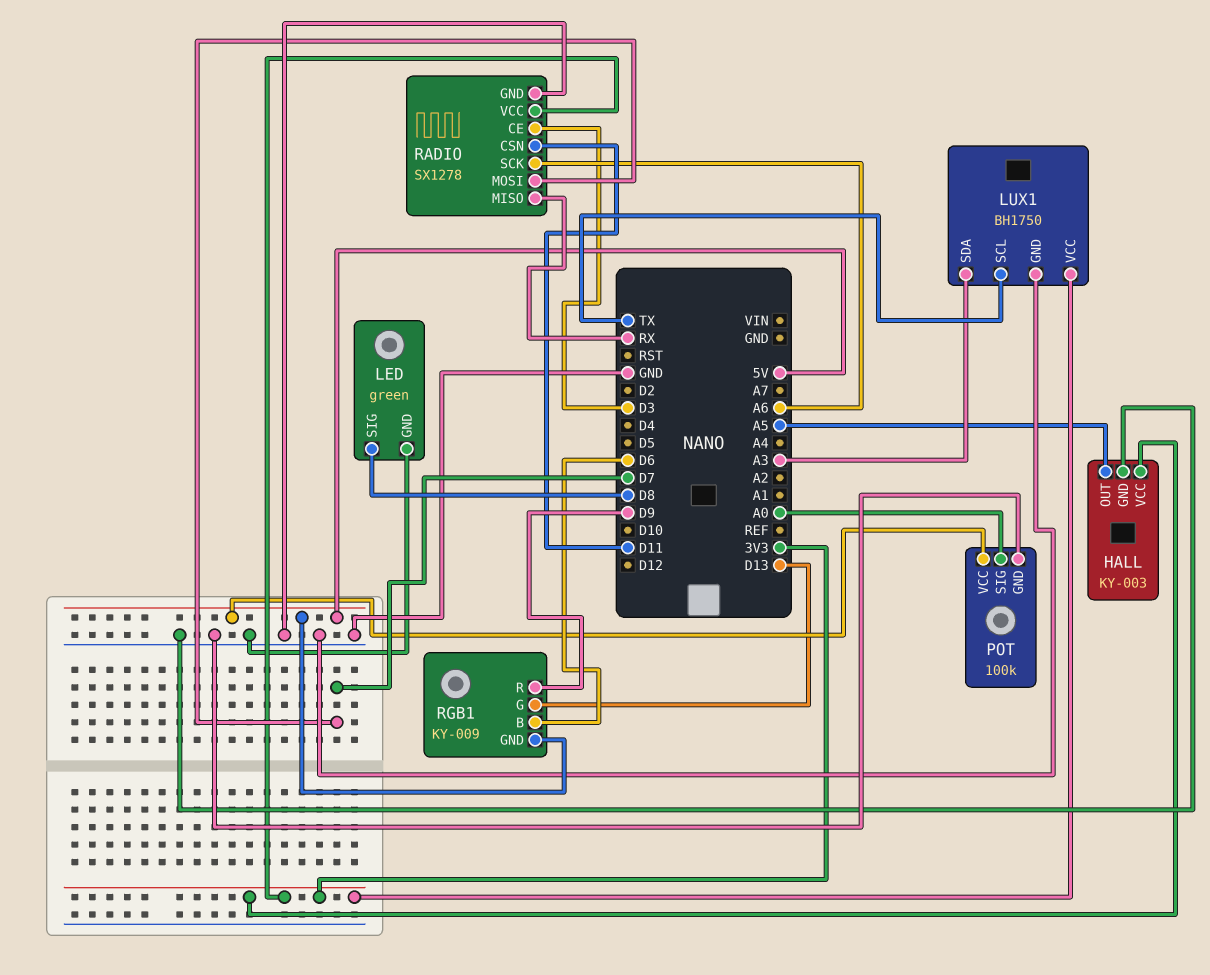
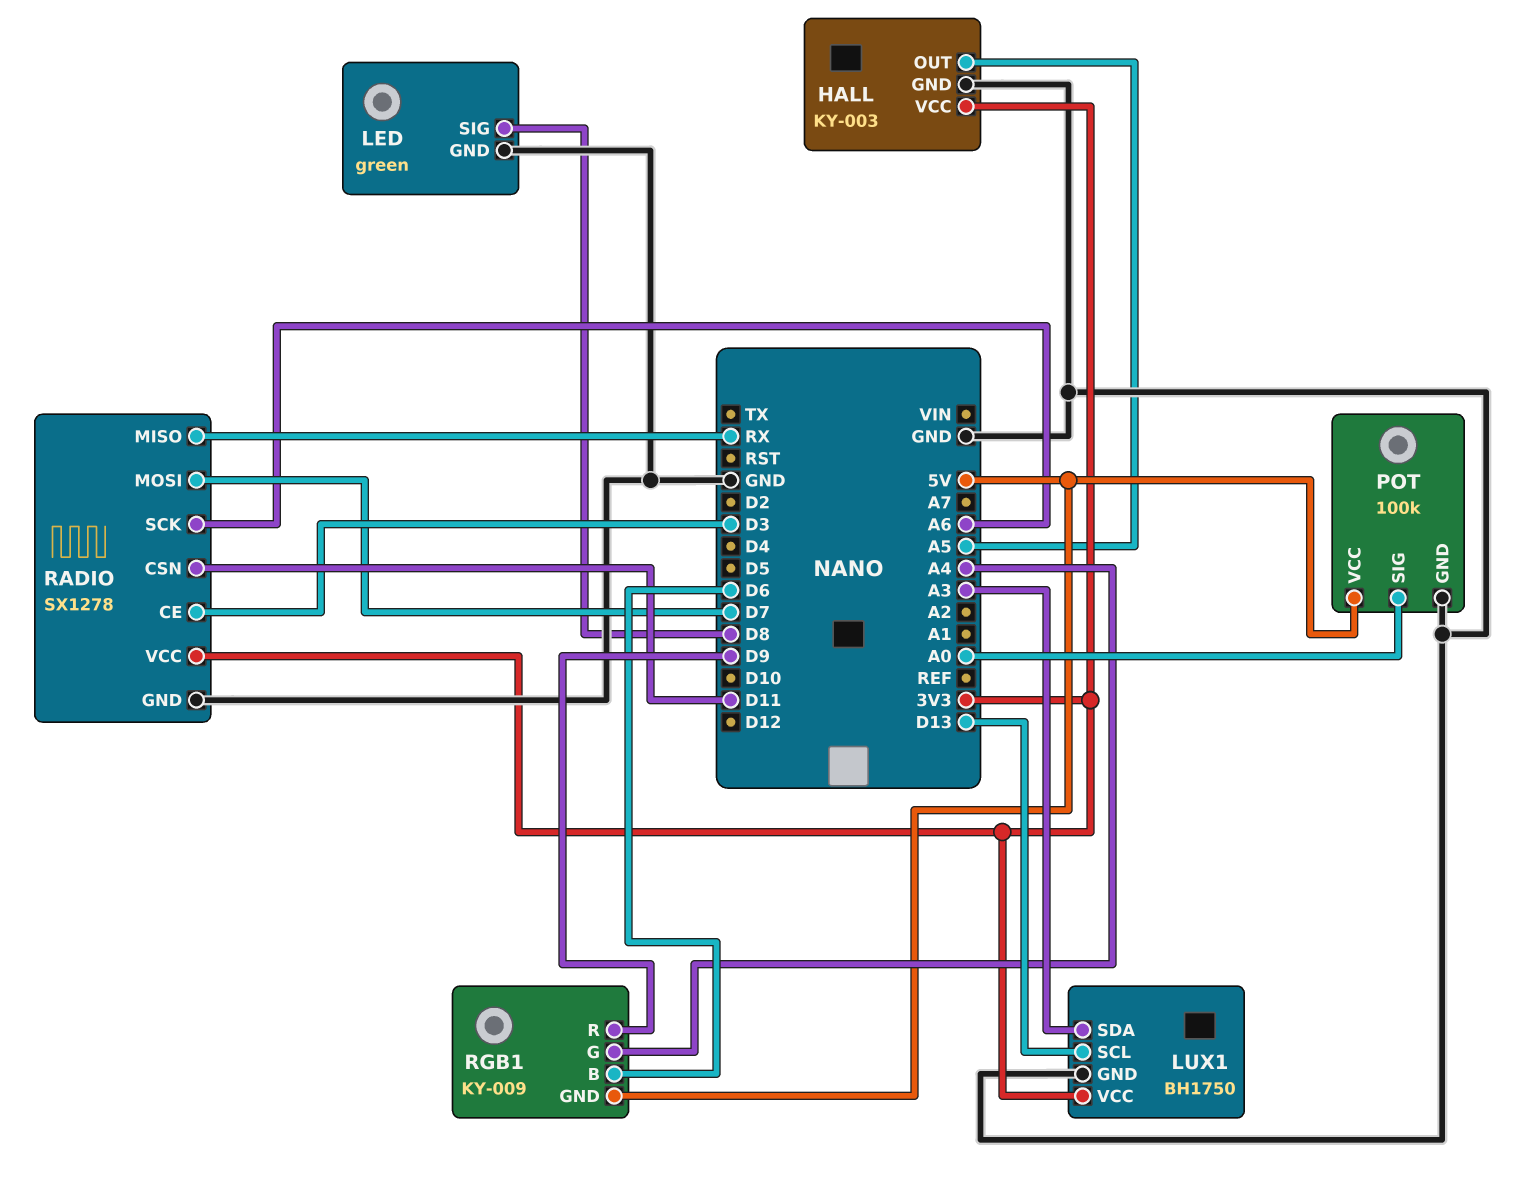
LUX1 pin SCL: TX -> D13
RGB1 pin G: D13 -> A4

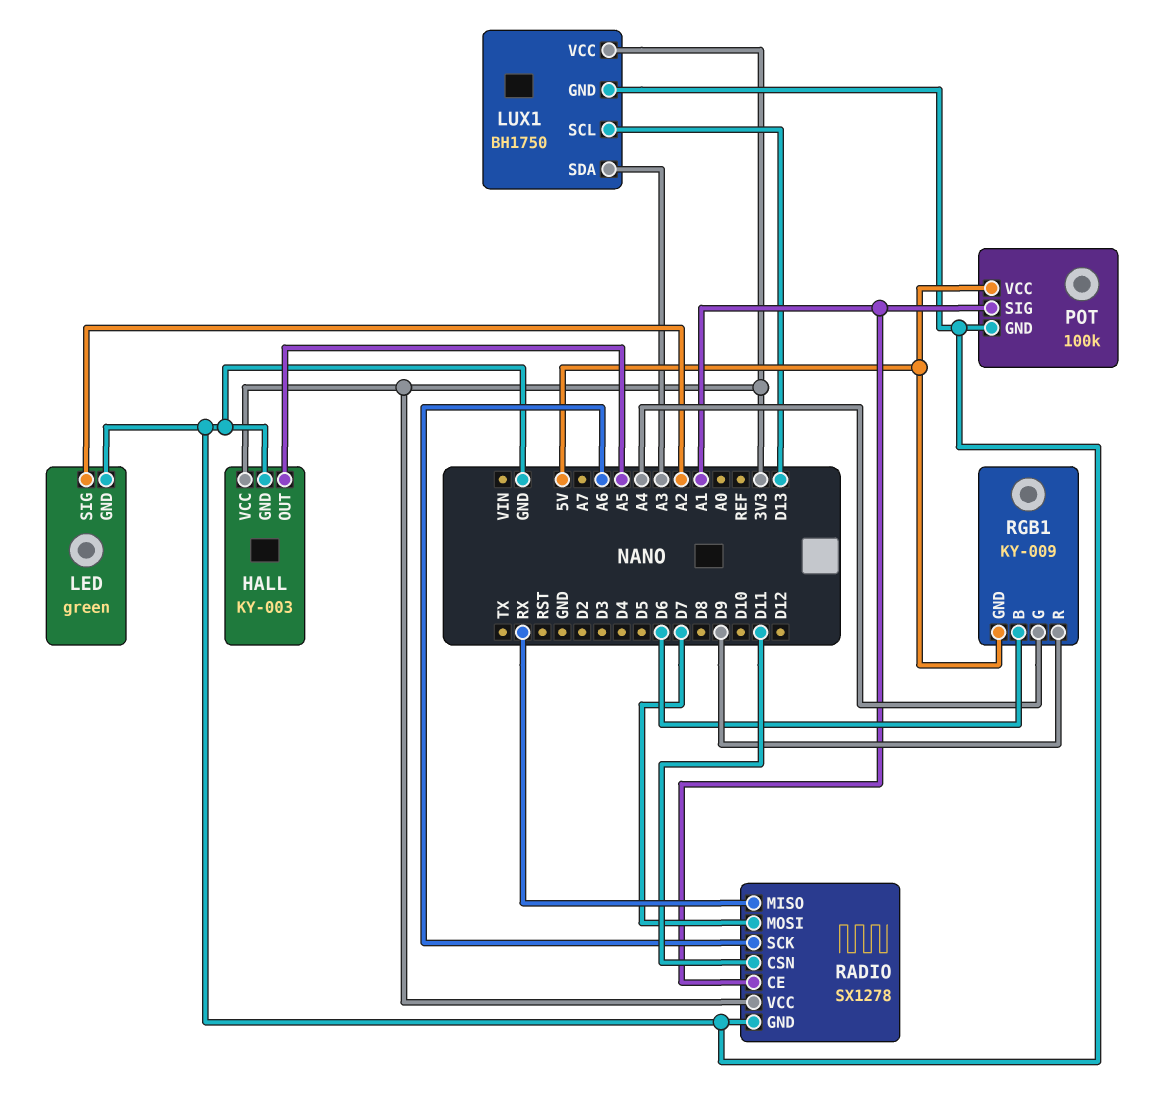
LED pin SIG: D8 -> A2
POT pin SIG: A0 -> A1
RADIO pin CE: D3 -> A1

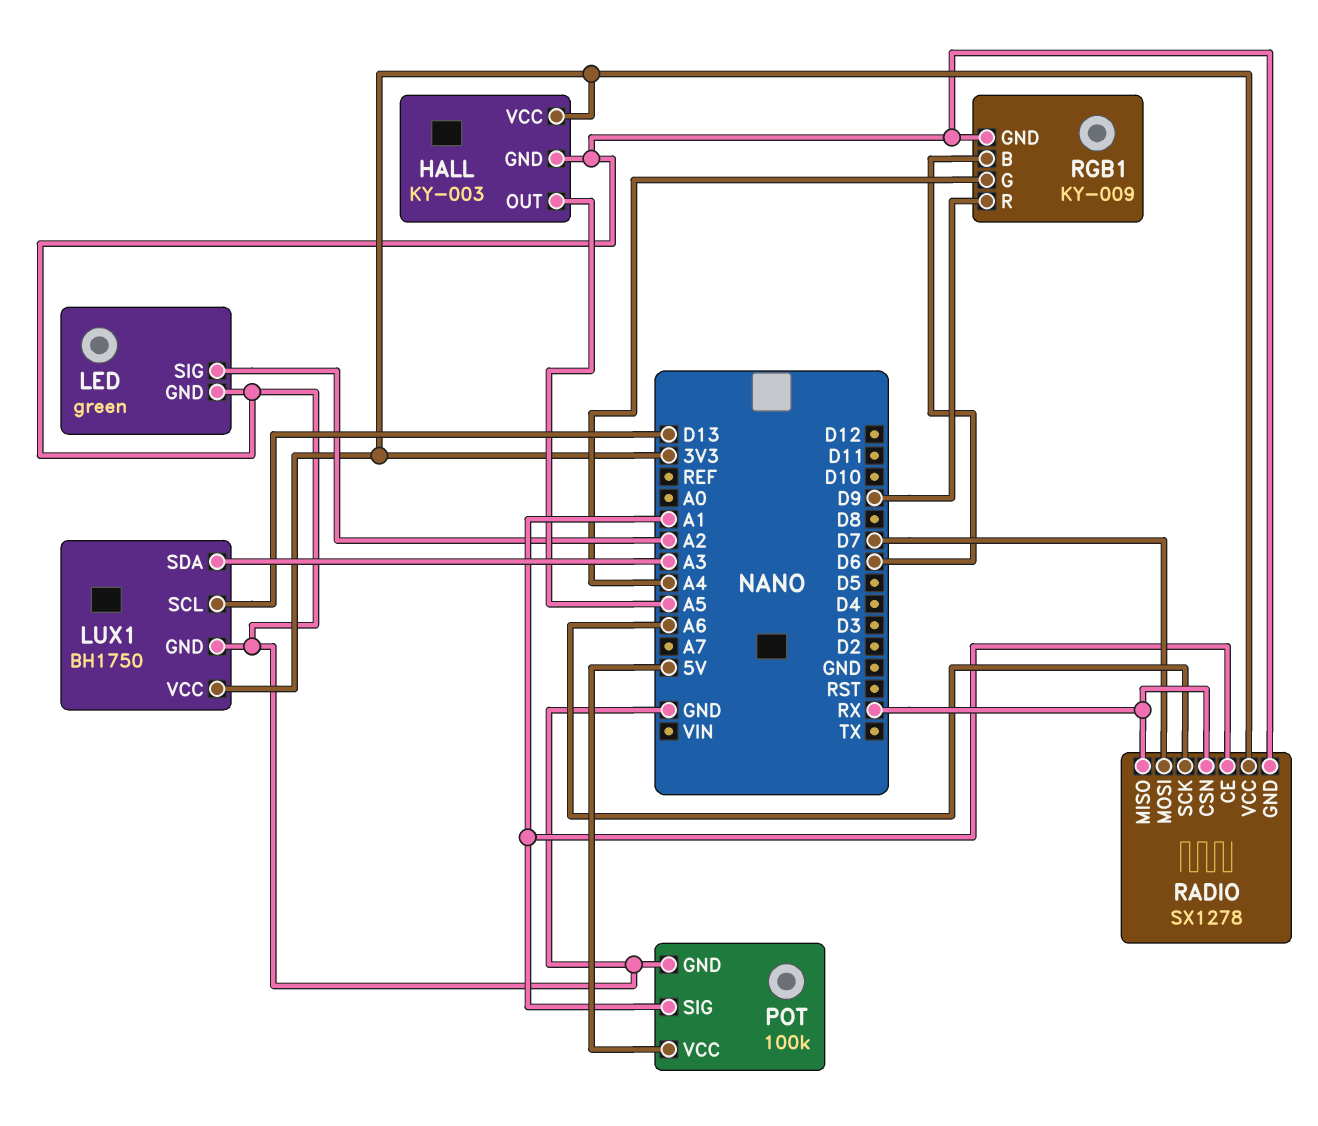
RADIO pin CSN: D11 -> RX
RGB1 pin GND: 5V -> GND

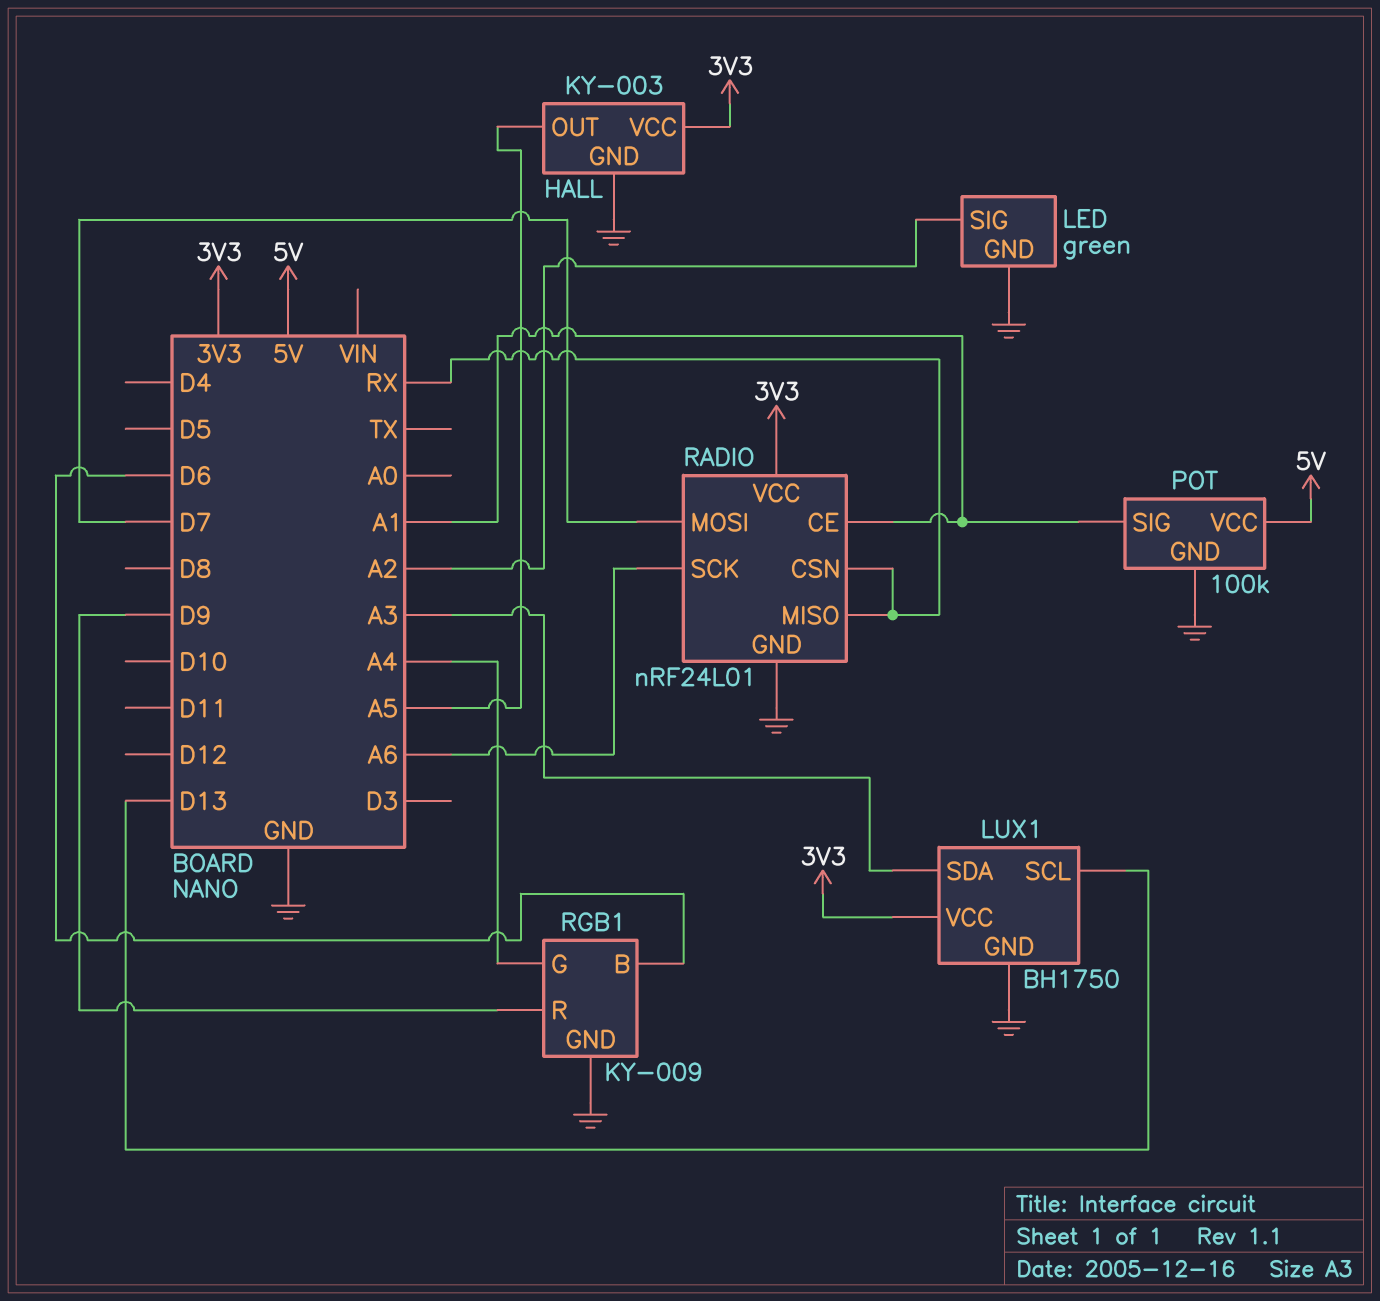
RADIO: SX1278 -> nRF24L01

